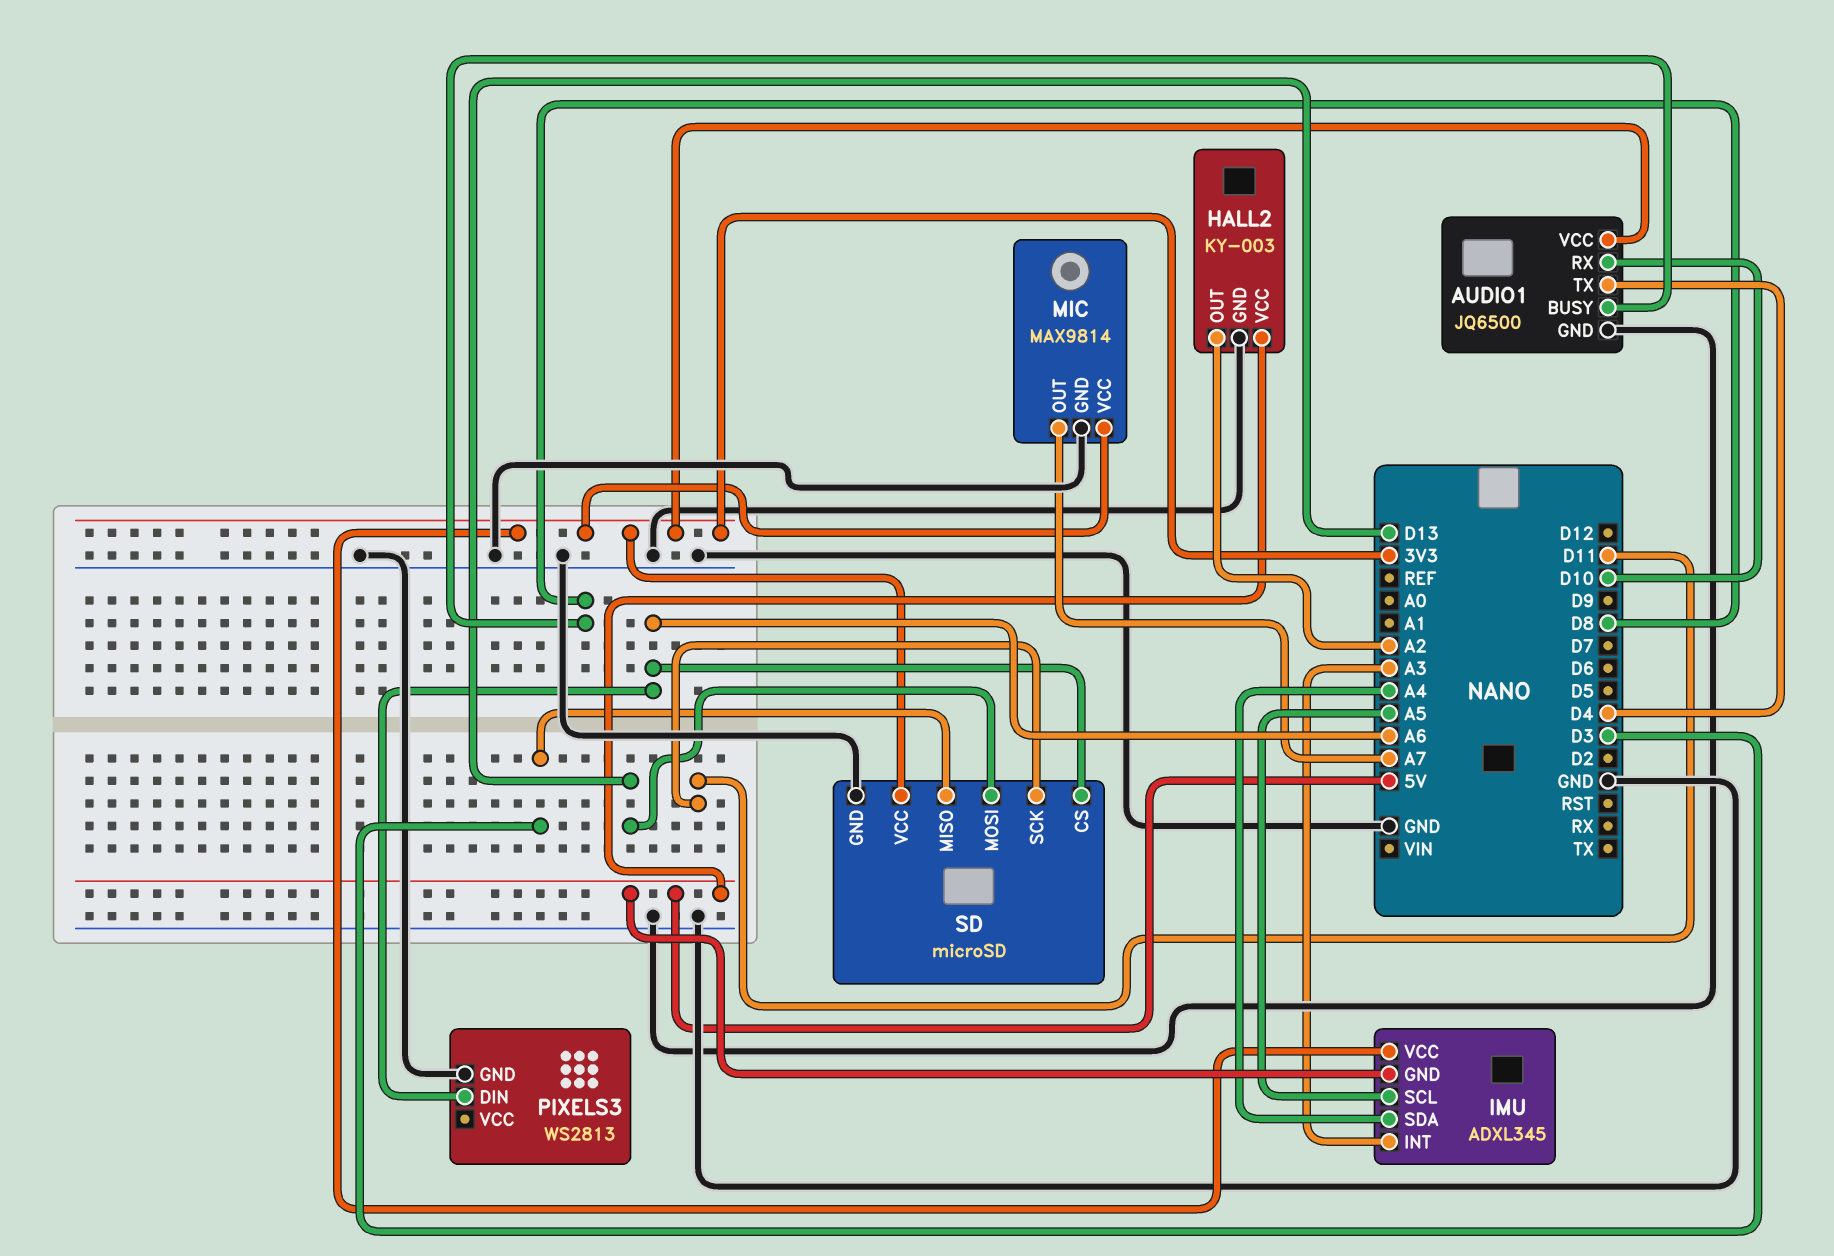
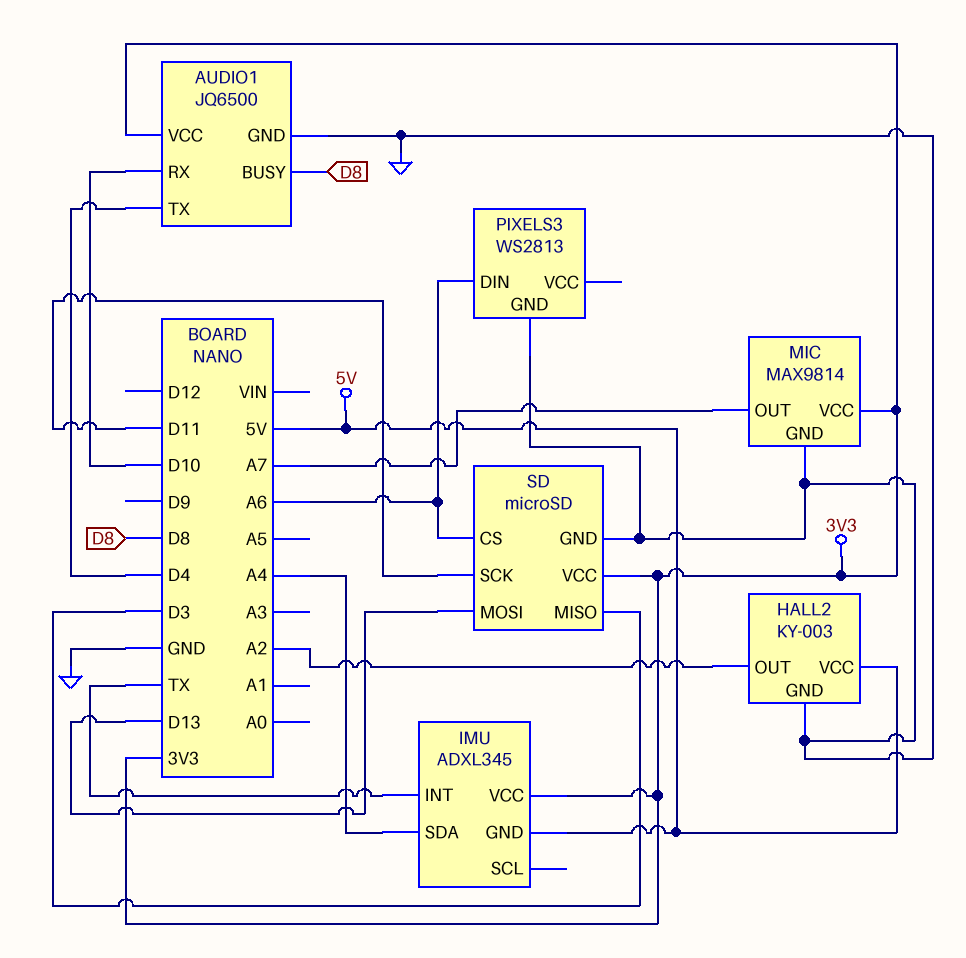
IMU pin INT: A3 -> TX
IMU pin SCL: A5 -> none

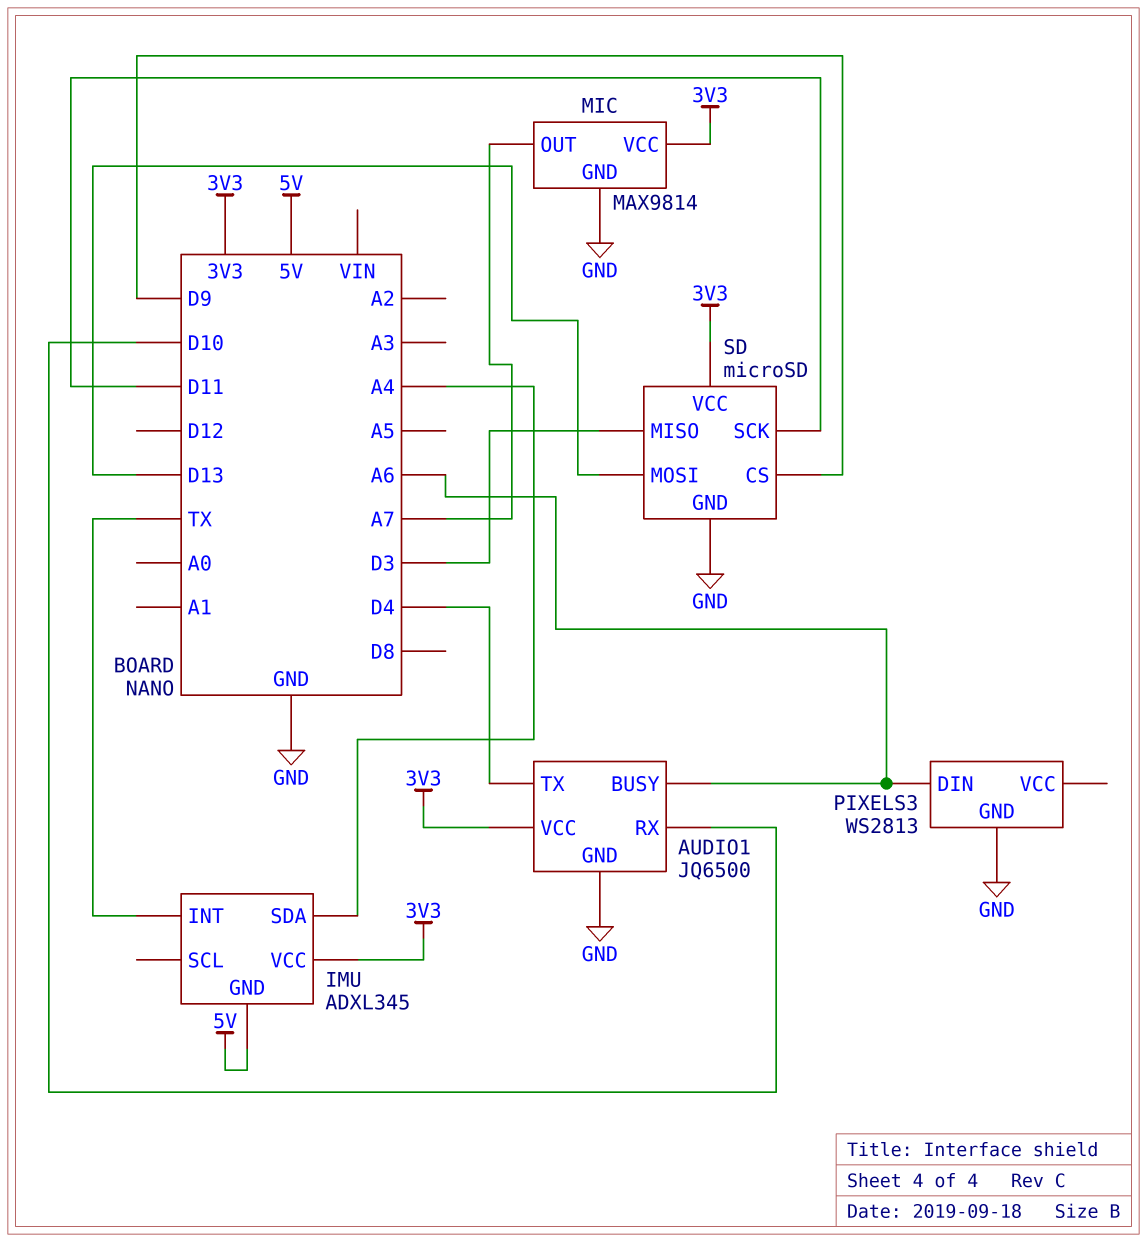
AUDIO1 pin BUSY: D8 -> A6
HALL2: KY-003 -> none
HALL2 pin GND: GND -> none
HALL2 pin OUT: A2 -> none
HALL2 pin VCC: 5V -> none
SD pin CS: A6 -> D9

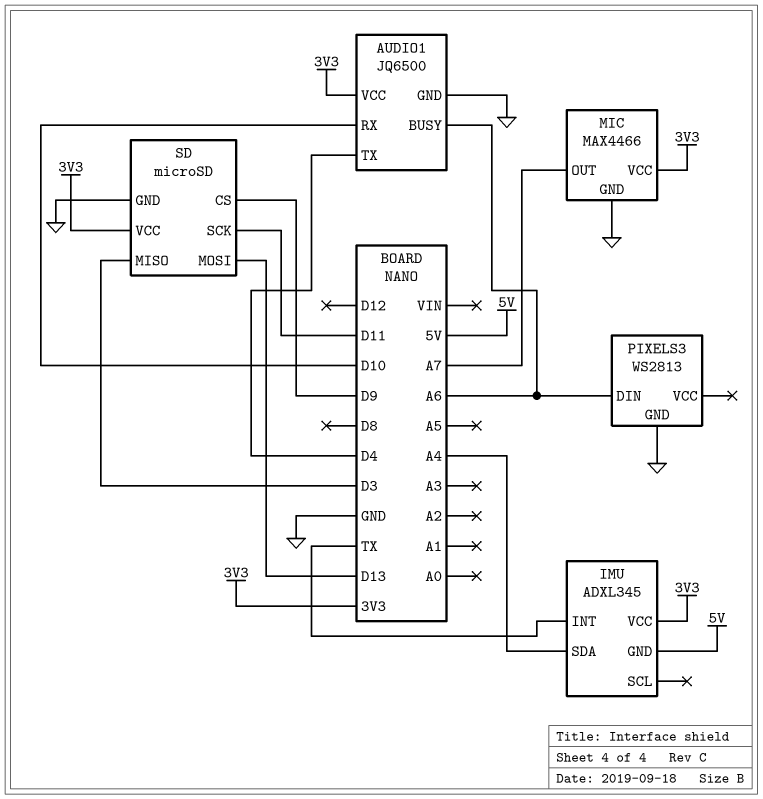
MIC: MAX9814 -> MAX4466

